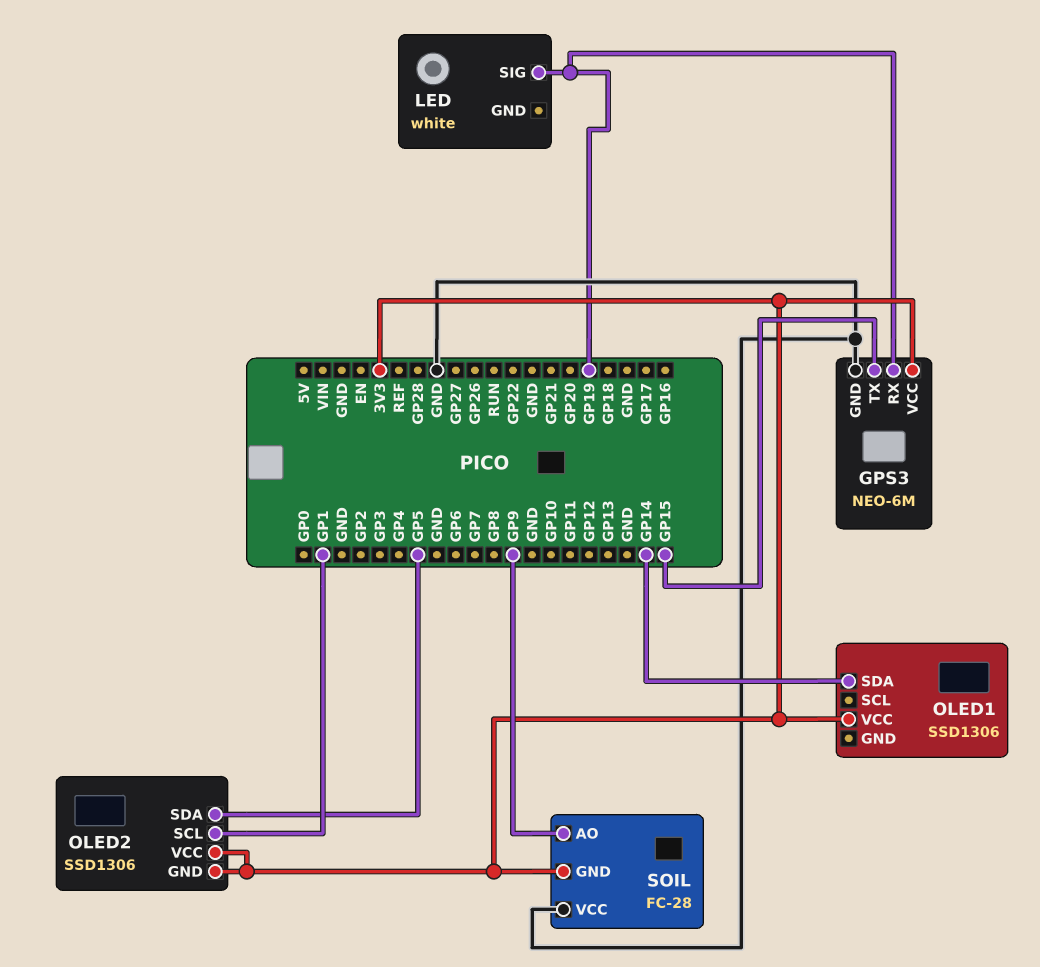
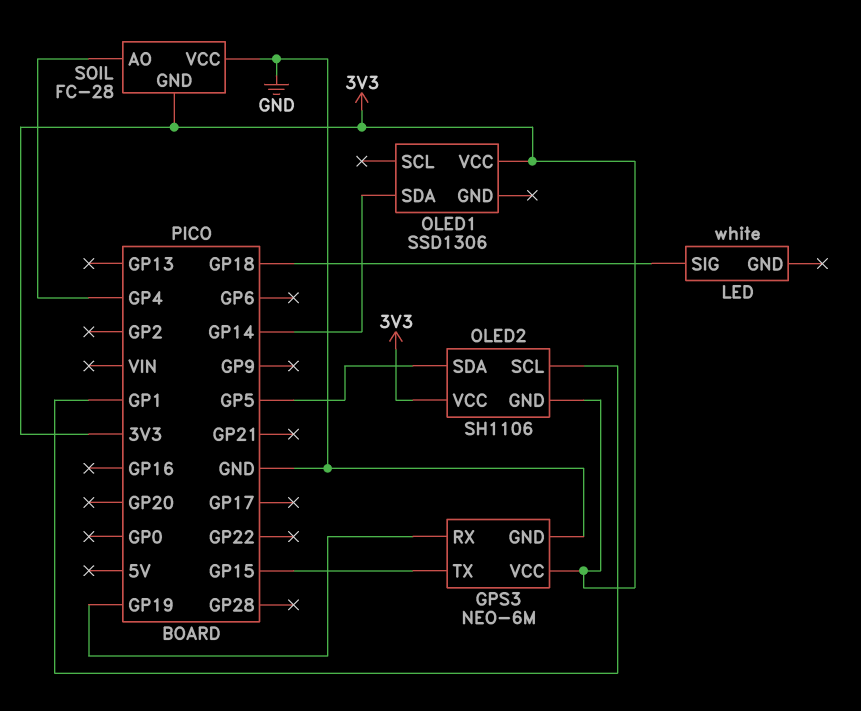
LED pin SIG: GP19 -> GP18
OLED2: SSD1306 -> SH1106
SOIL pin AO: GP9 -> GP4

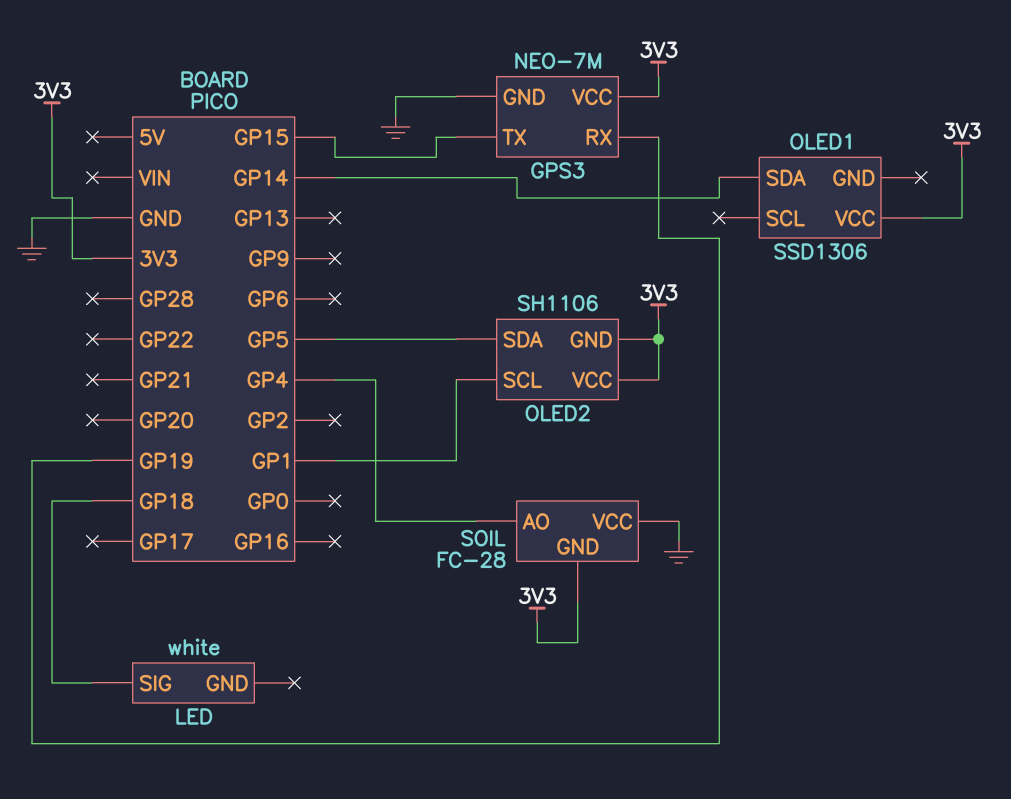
GPS3: NEO-6M -> NEO-7M

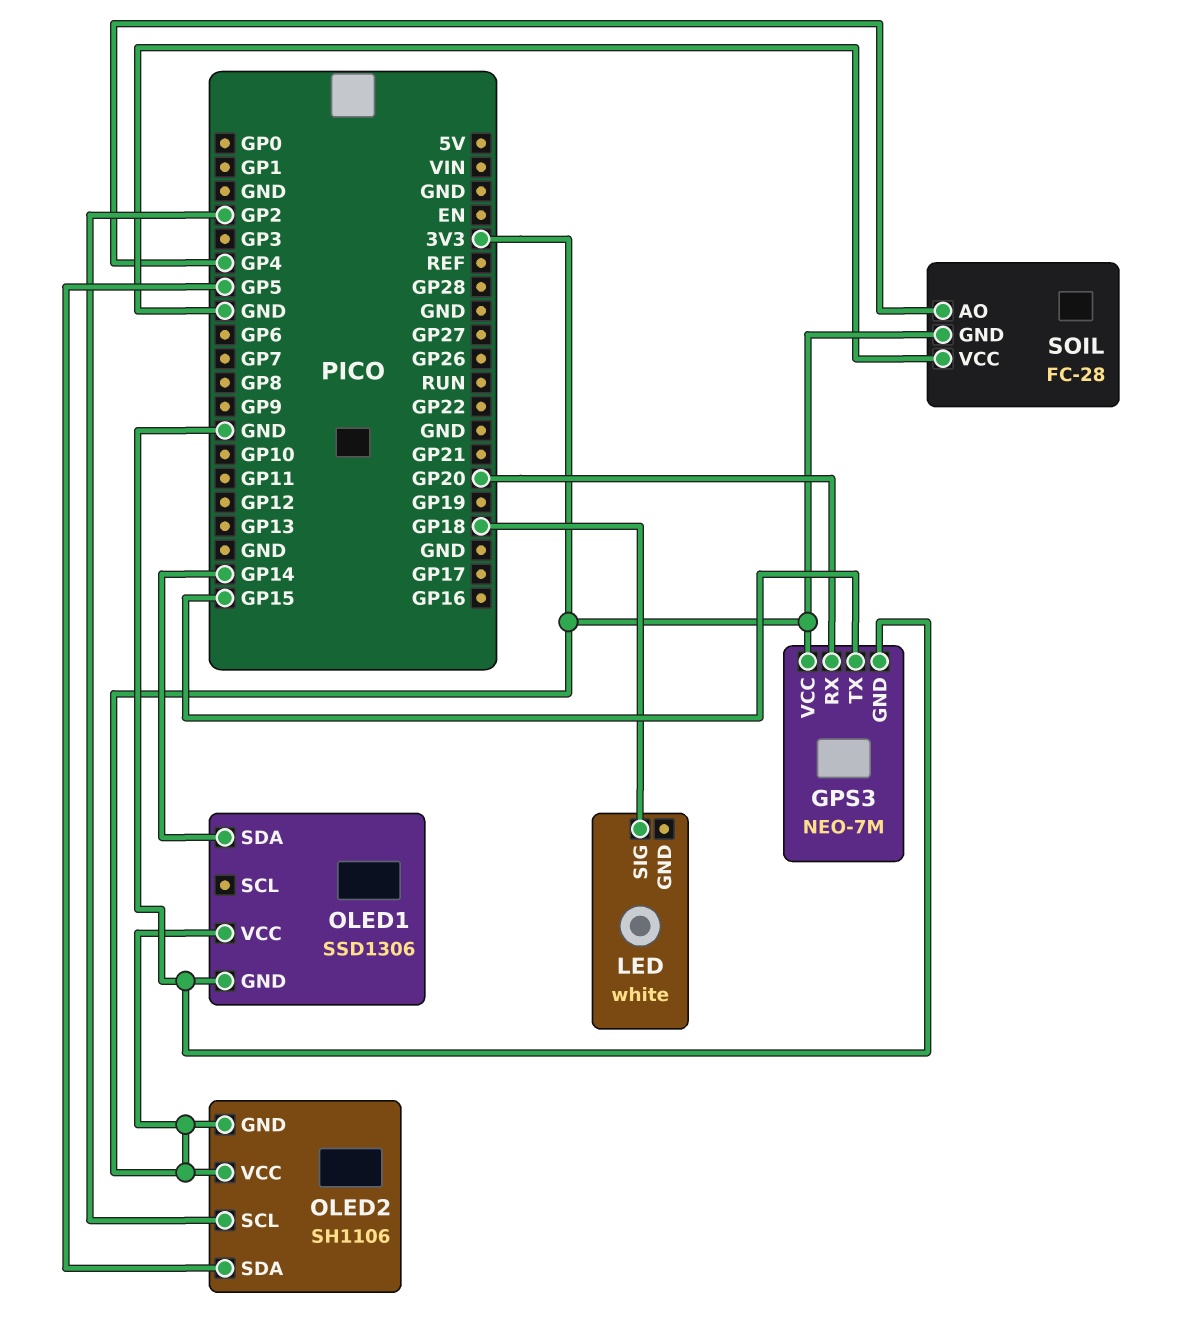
GPS3 pin RX: GP19 -> GP20
OLED1 pin GND: none -> GND
OLED2 pin SCL: GP1 -> GP2

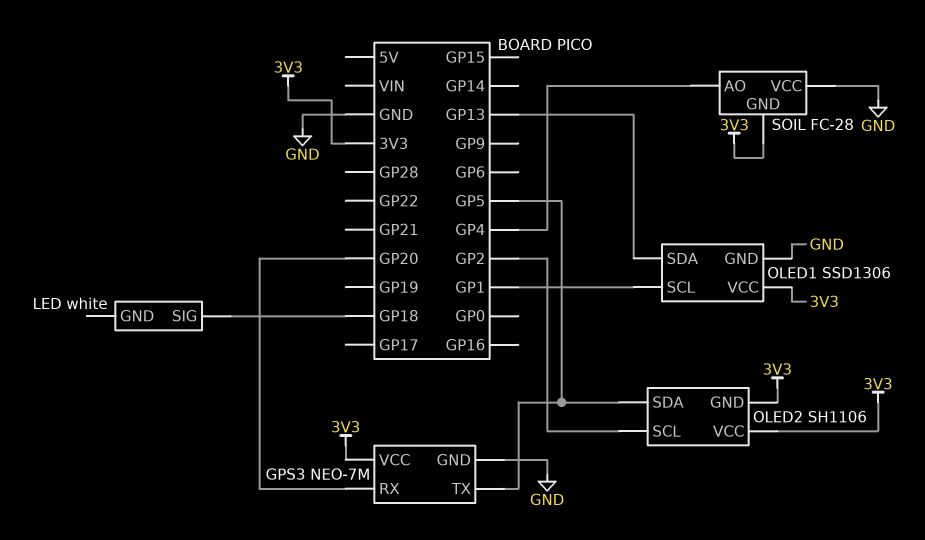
GPS3 pin TX: GP15 -> GP5
OLED1 pin SCL: none -> GP1
OLED1 pin SDA: GP14 -> GP13

